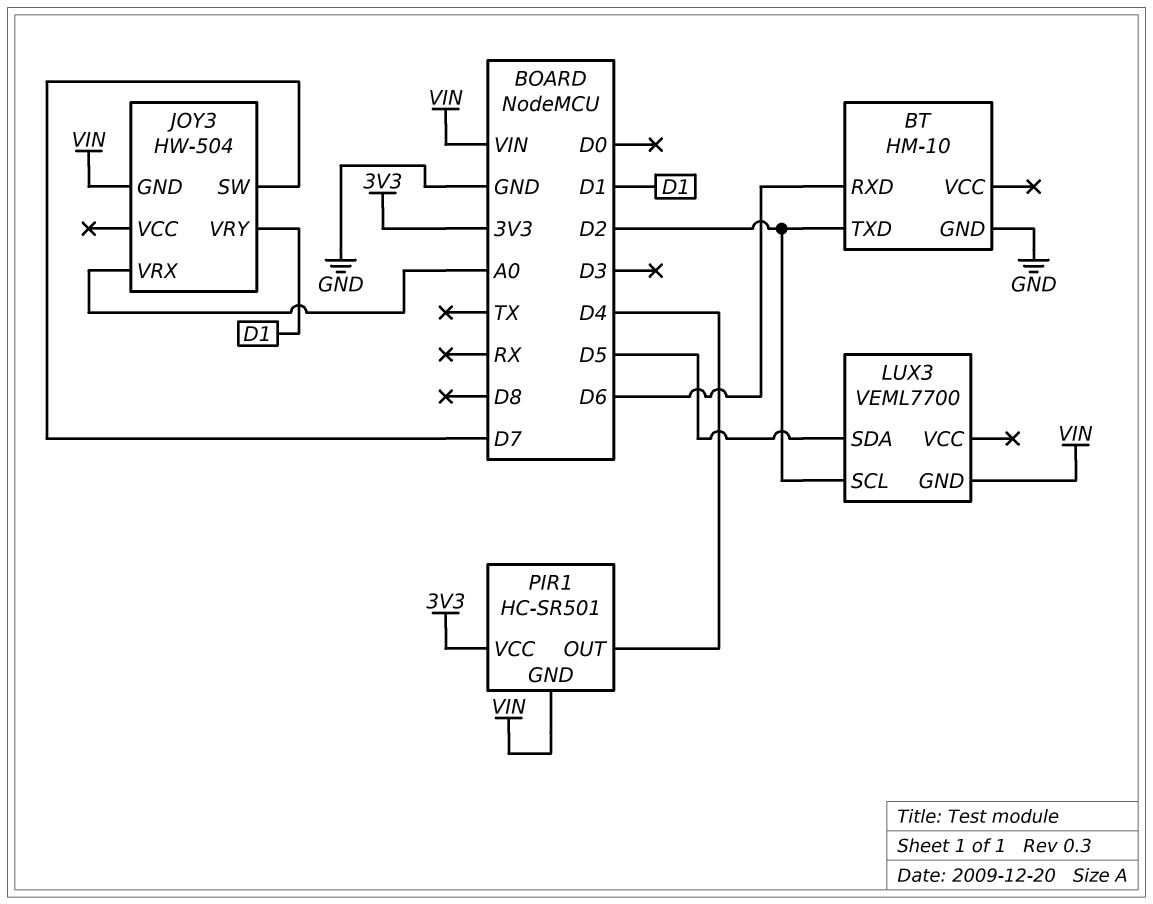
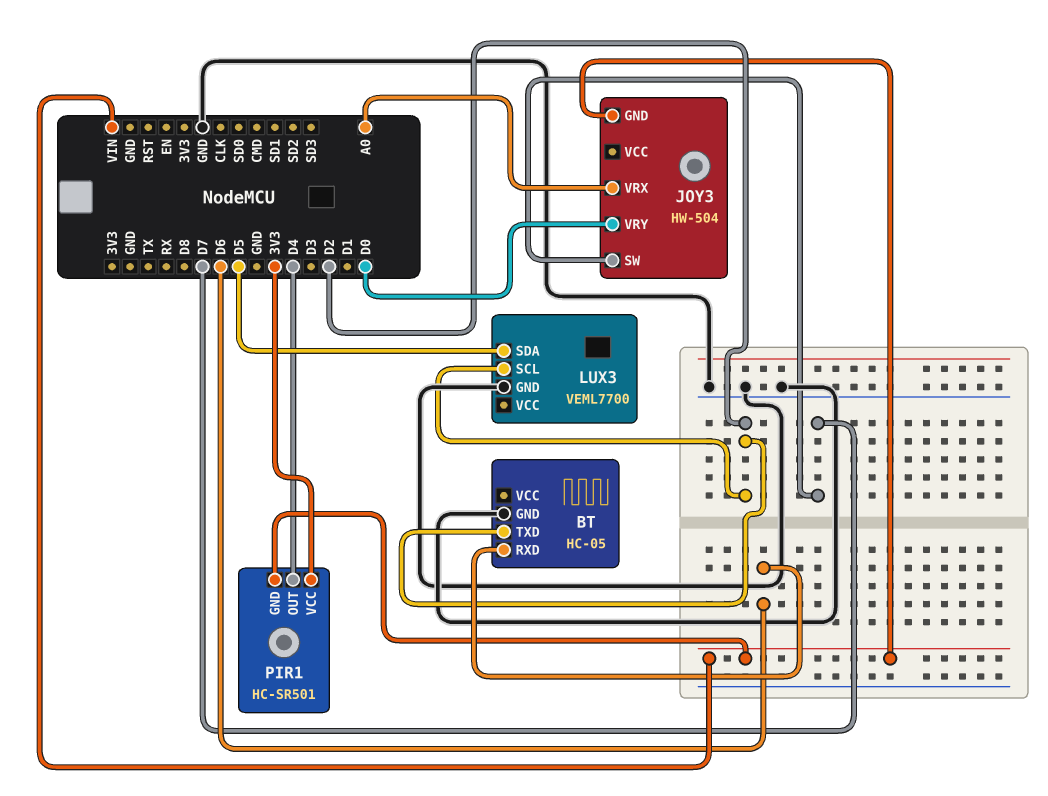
BT: HM-10 -> HC-05
JOY3 pin VRY: D1 -> D0
LUX3 pin GND: VIN -> GND

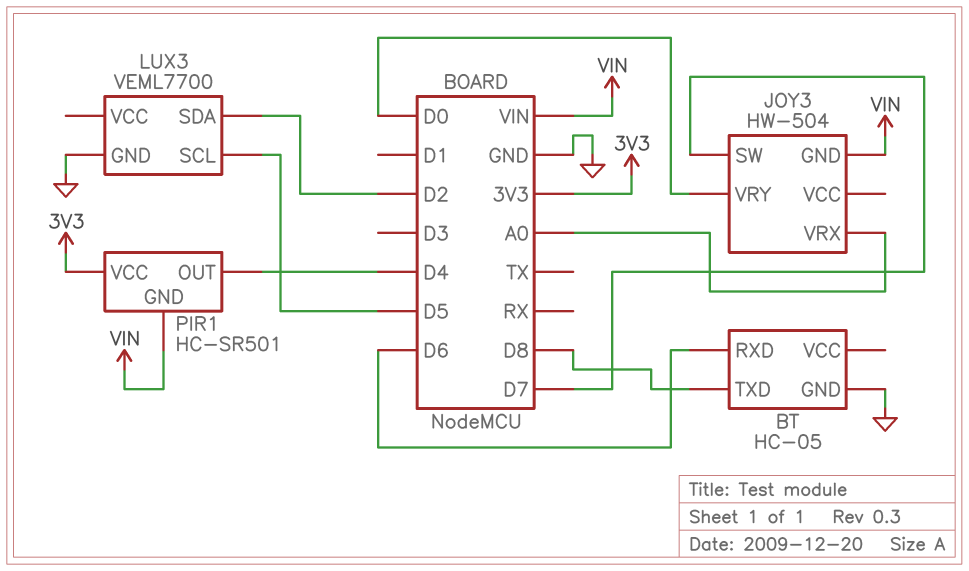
BT pin TXD: D2 -> D8
LUX3 pin SCL: D2 -> D5
LUX3 pin SDA: D5 -> D2

